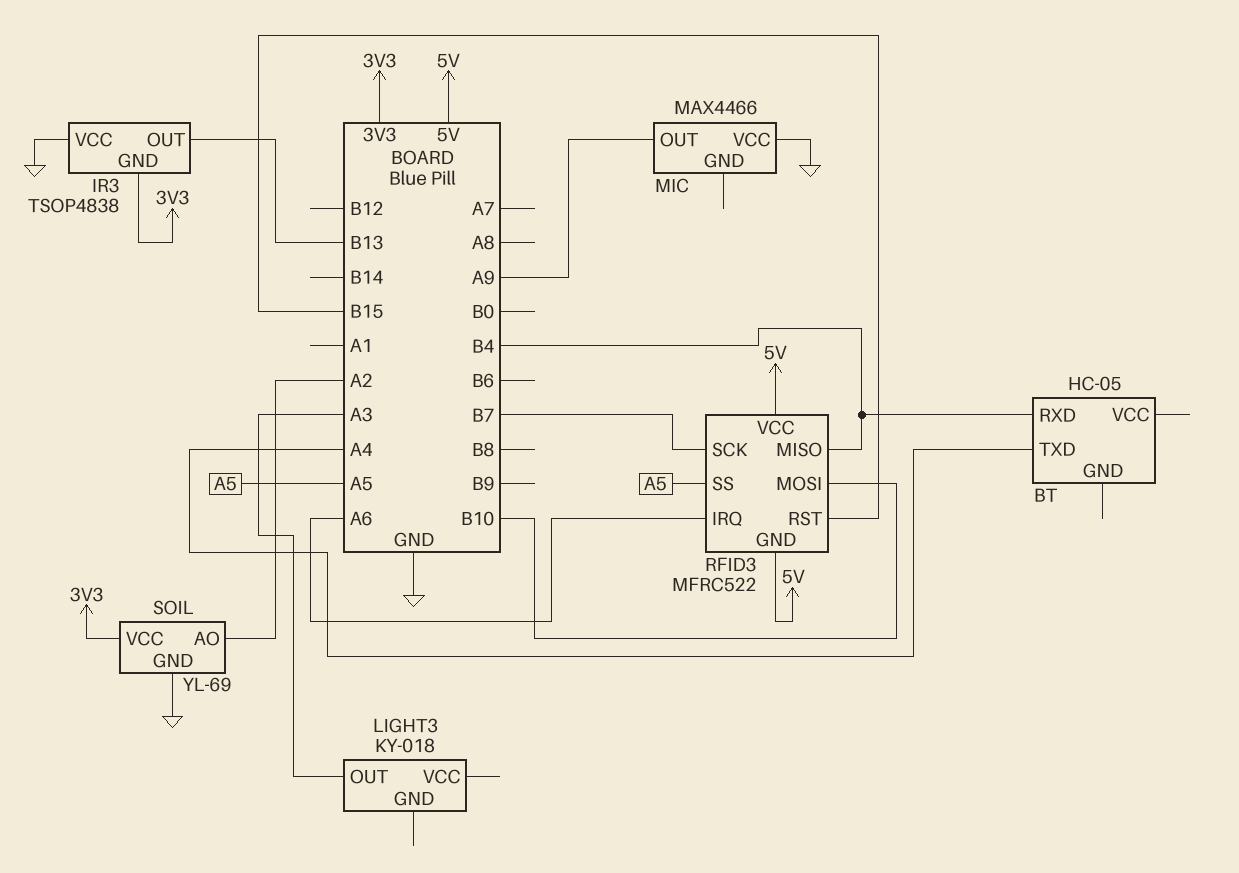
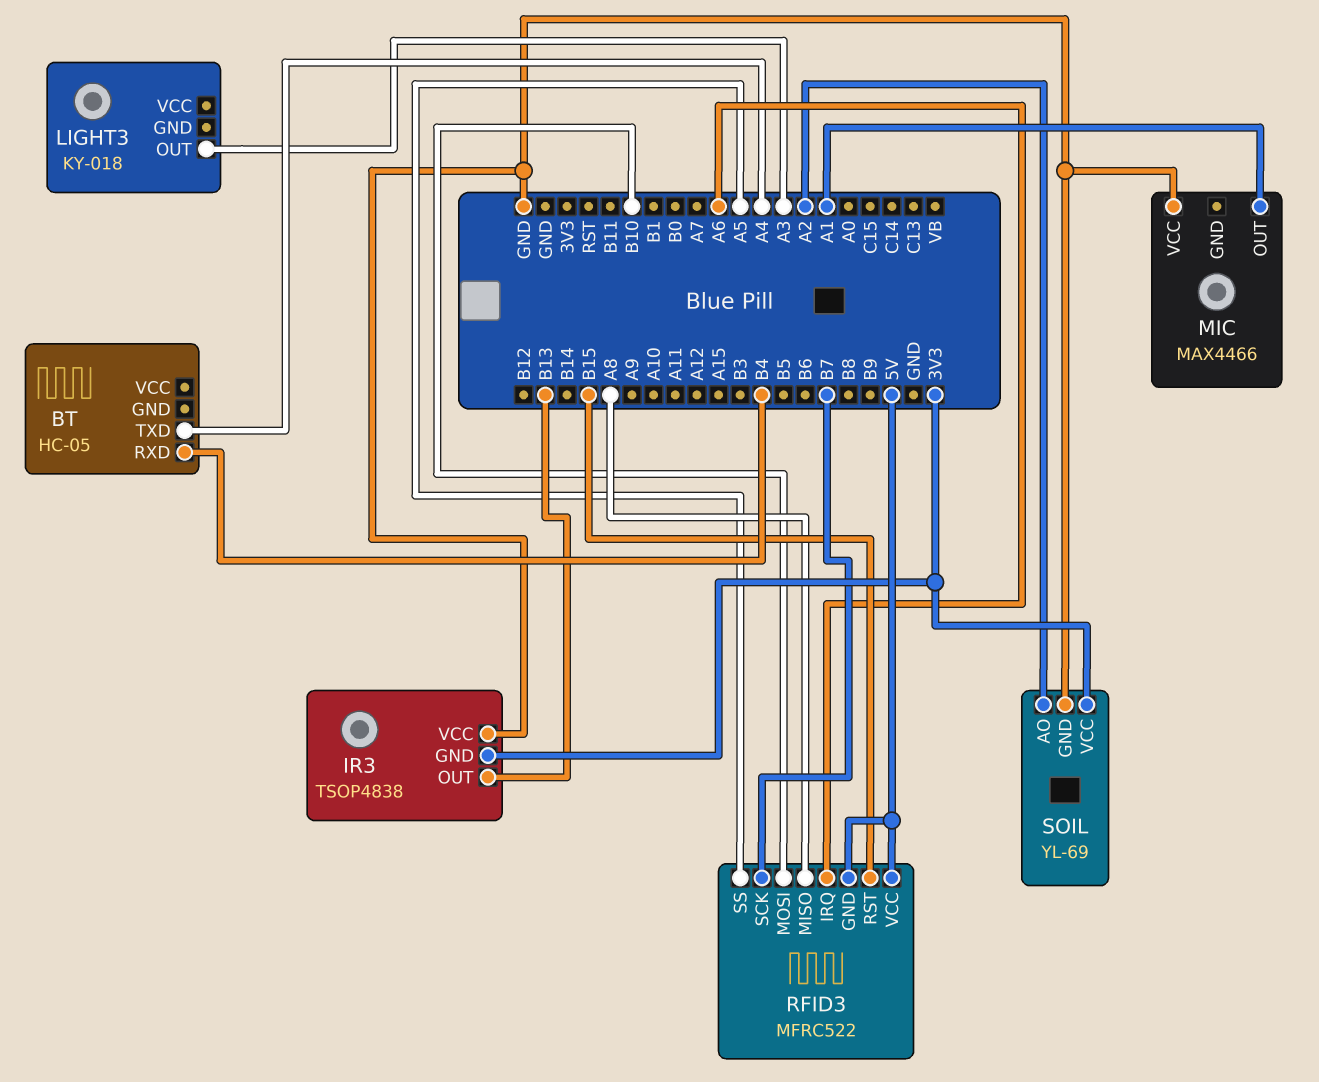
MIC pin OUT: A9 -> A1
RFID3 pin MISO: B4 -> A8

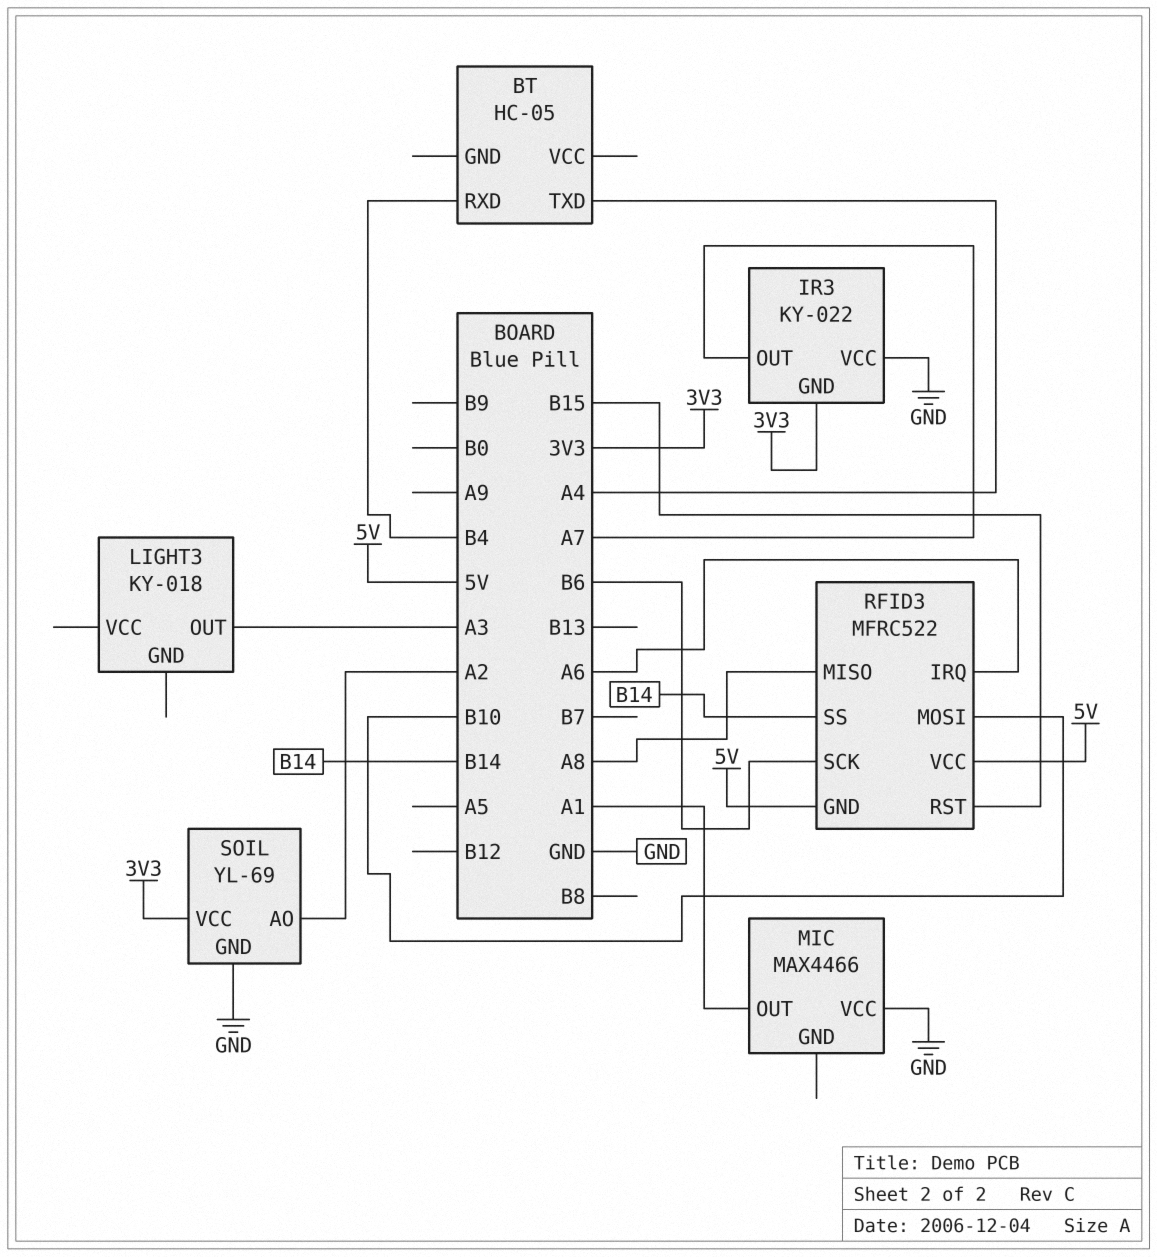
IR3: TSOP4838 -> KY-022
IR3 pin OUT: B13 -> A7
RFID3 pin SCK: B7 -> B6
RFID3 pin SS: A5 -> B14

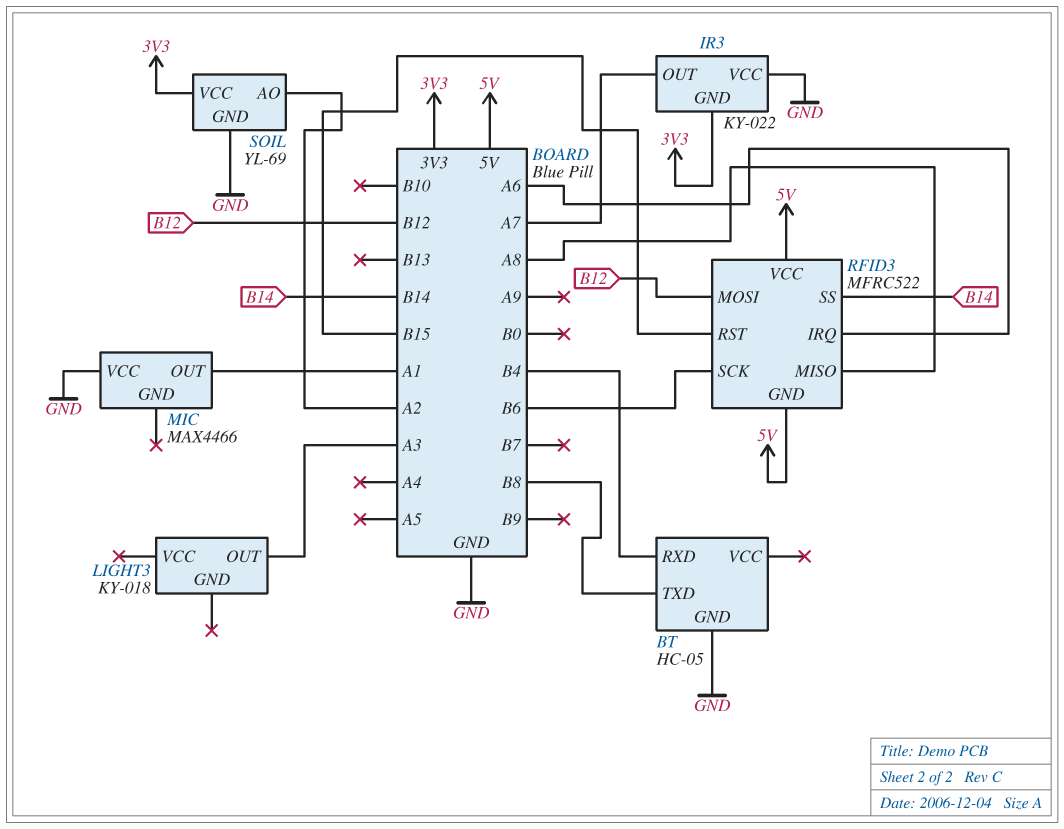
BT pin GND: none -> GND
BT pin TXD: A4 -> B8
RFID3 pin MOSI: B10 -> B12

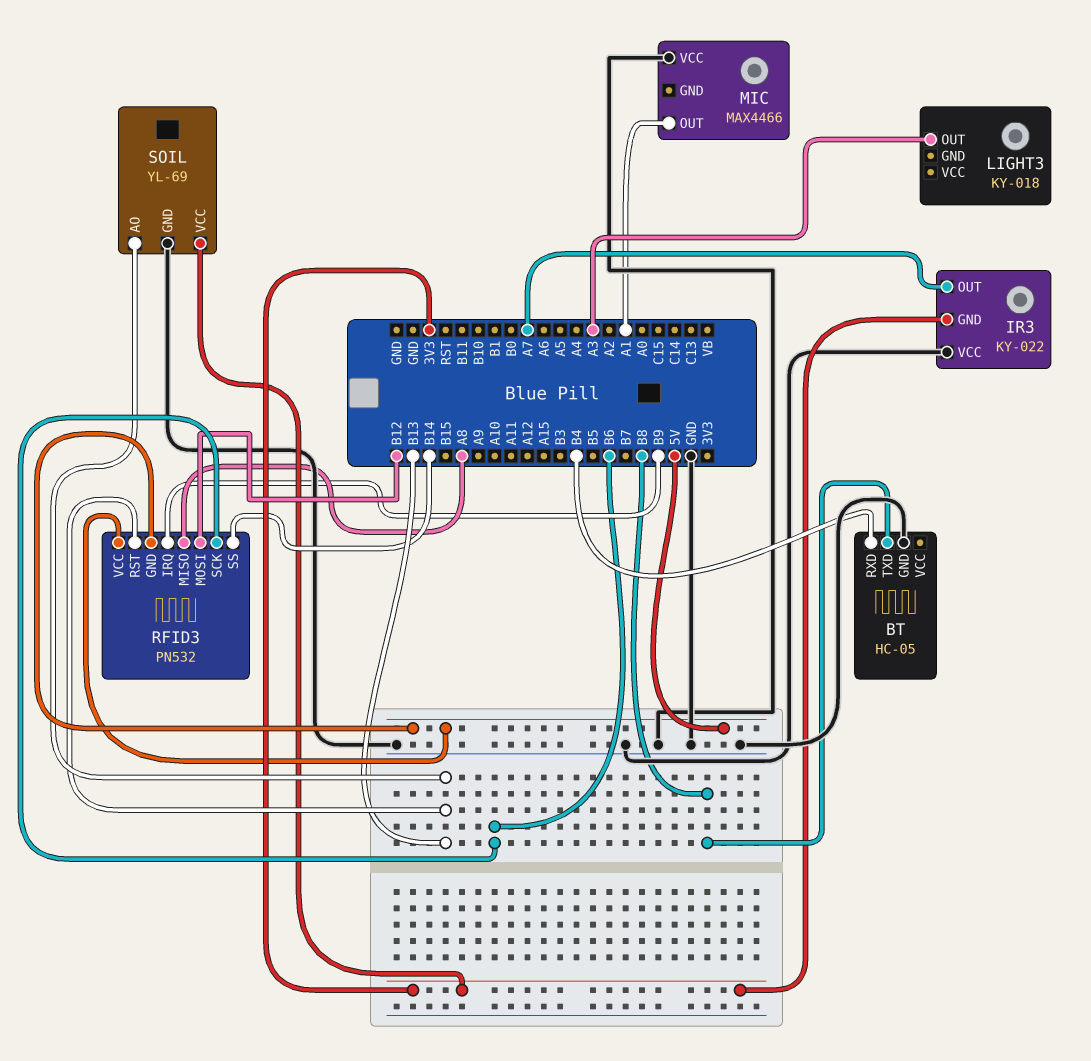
RFID3: MFRC522 -> PN532
RFID3 pin IRQ: A6 -> B9
RFID3 pin RST: B15 -> B13
SOIL pin AO: A2 -> B13

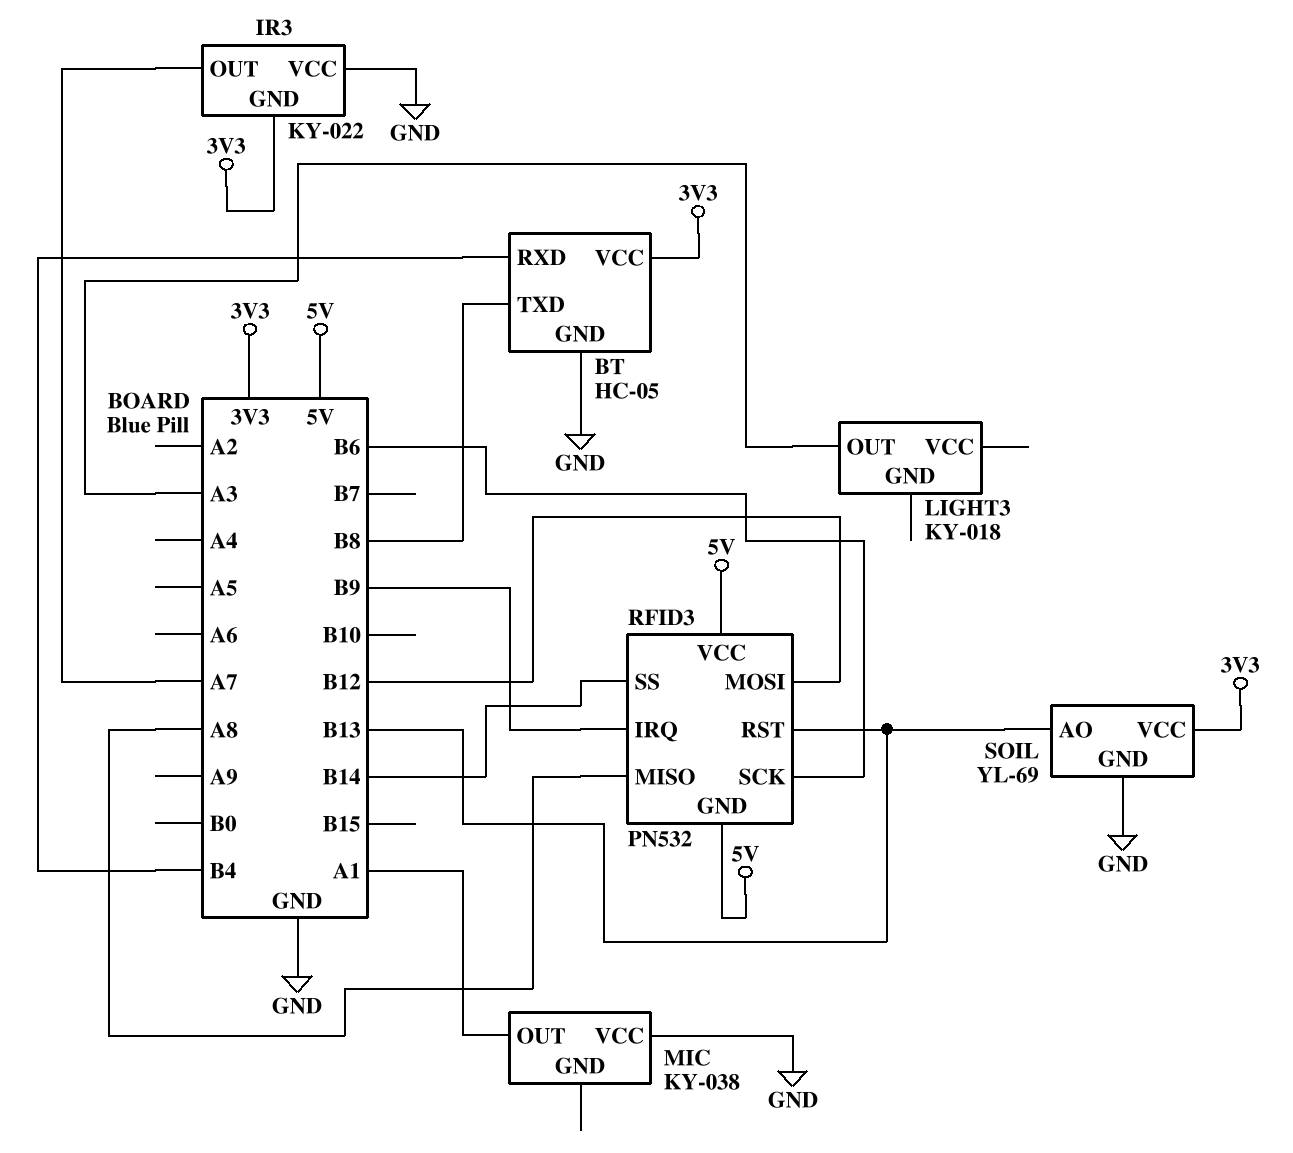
BT pin VCC: none -> 3V3
MIC: MAX4466 -> KY-038

